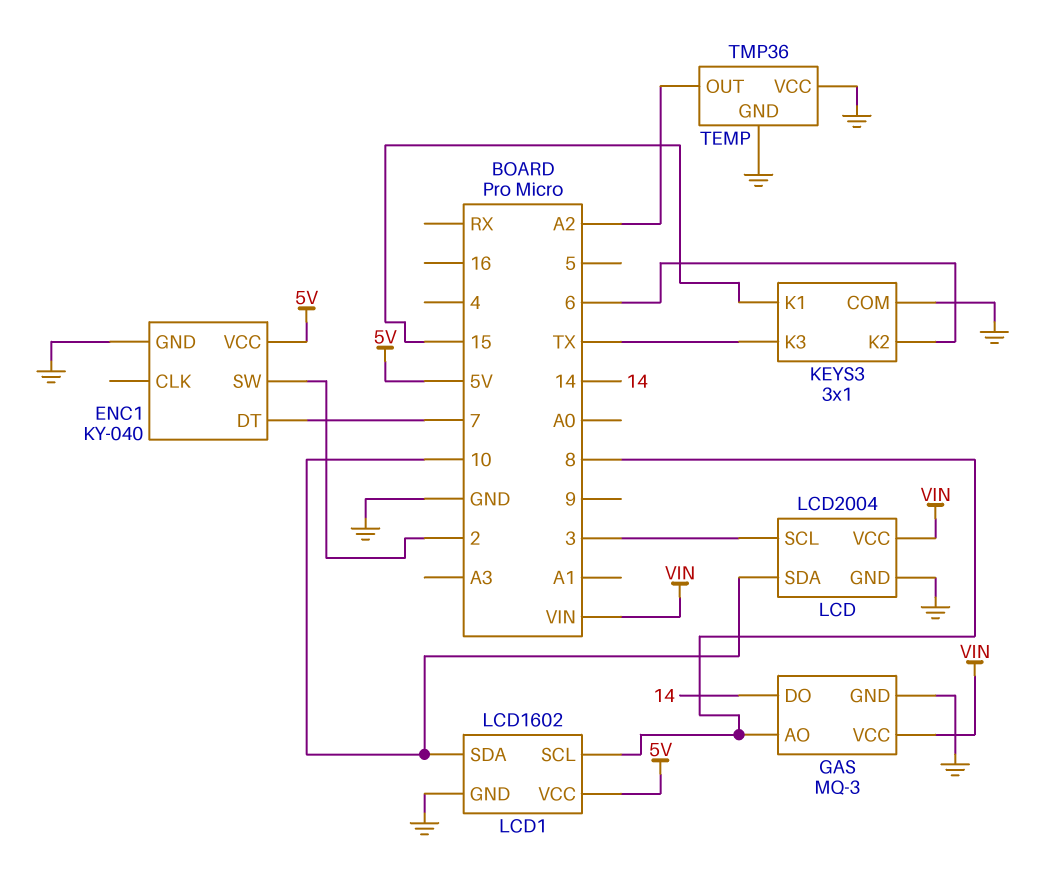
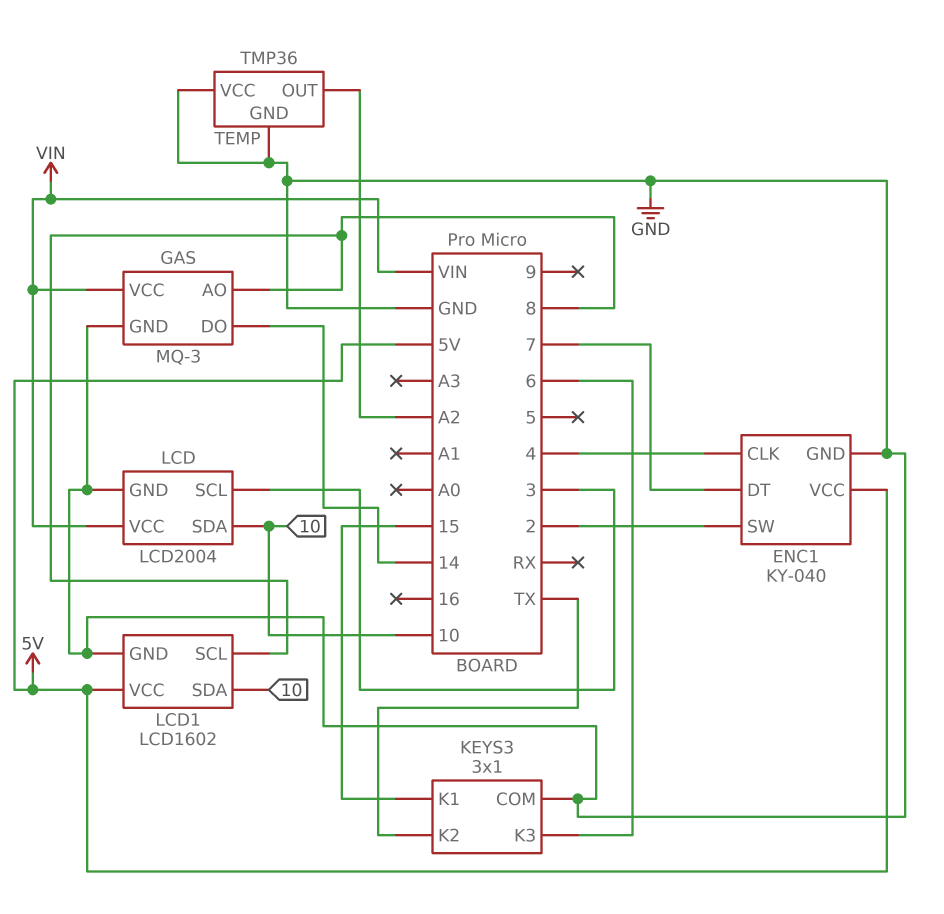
ENC1 pin CLK: none -> 4
KEYS3 pin K2: 6 -> TX
KEYS3 pin K3: TX -> 6

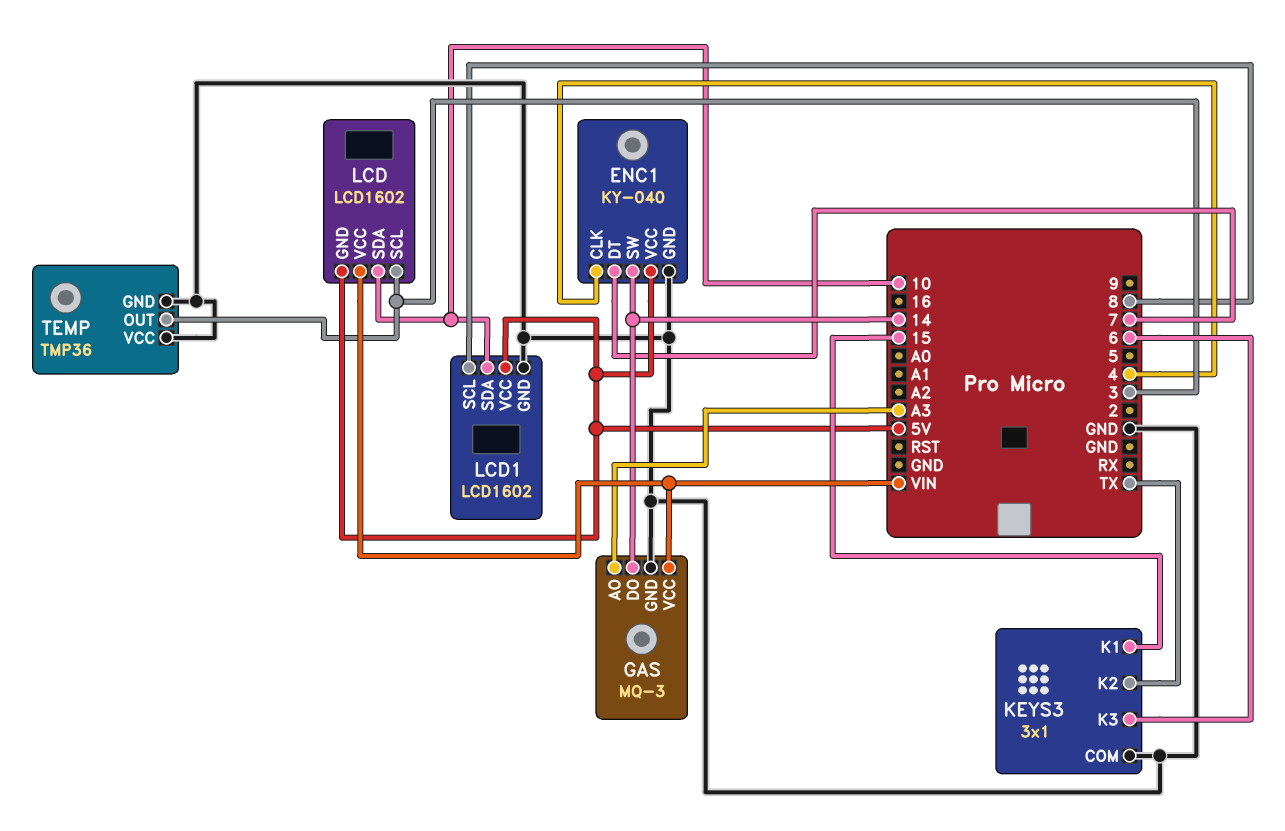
ENC1 pin SW: 2 -> 14
GAS pin AO: 8 -> A3
LCD: LCD2004 -> LCD1602
LCD pin GND: GND -> 5V
TEMP pin OUT: A2 -> 3

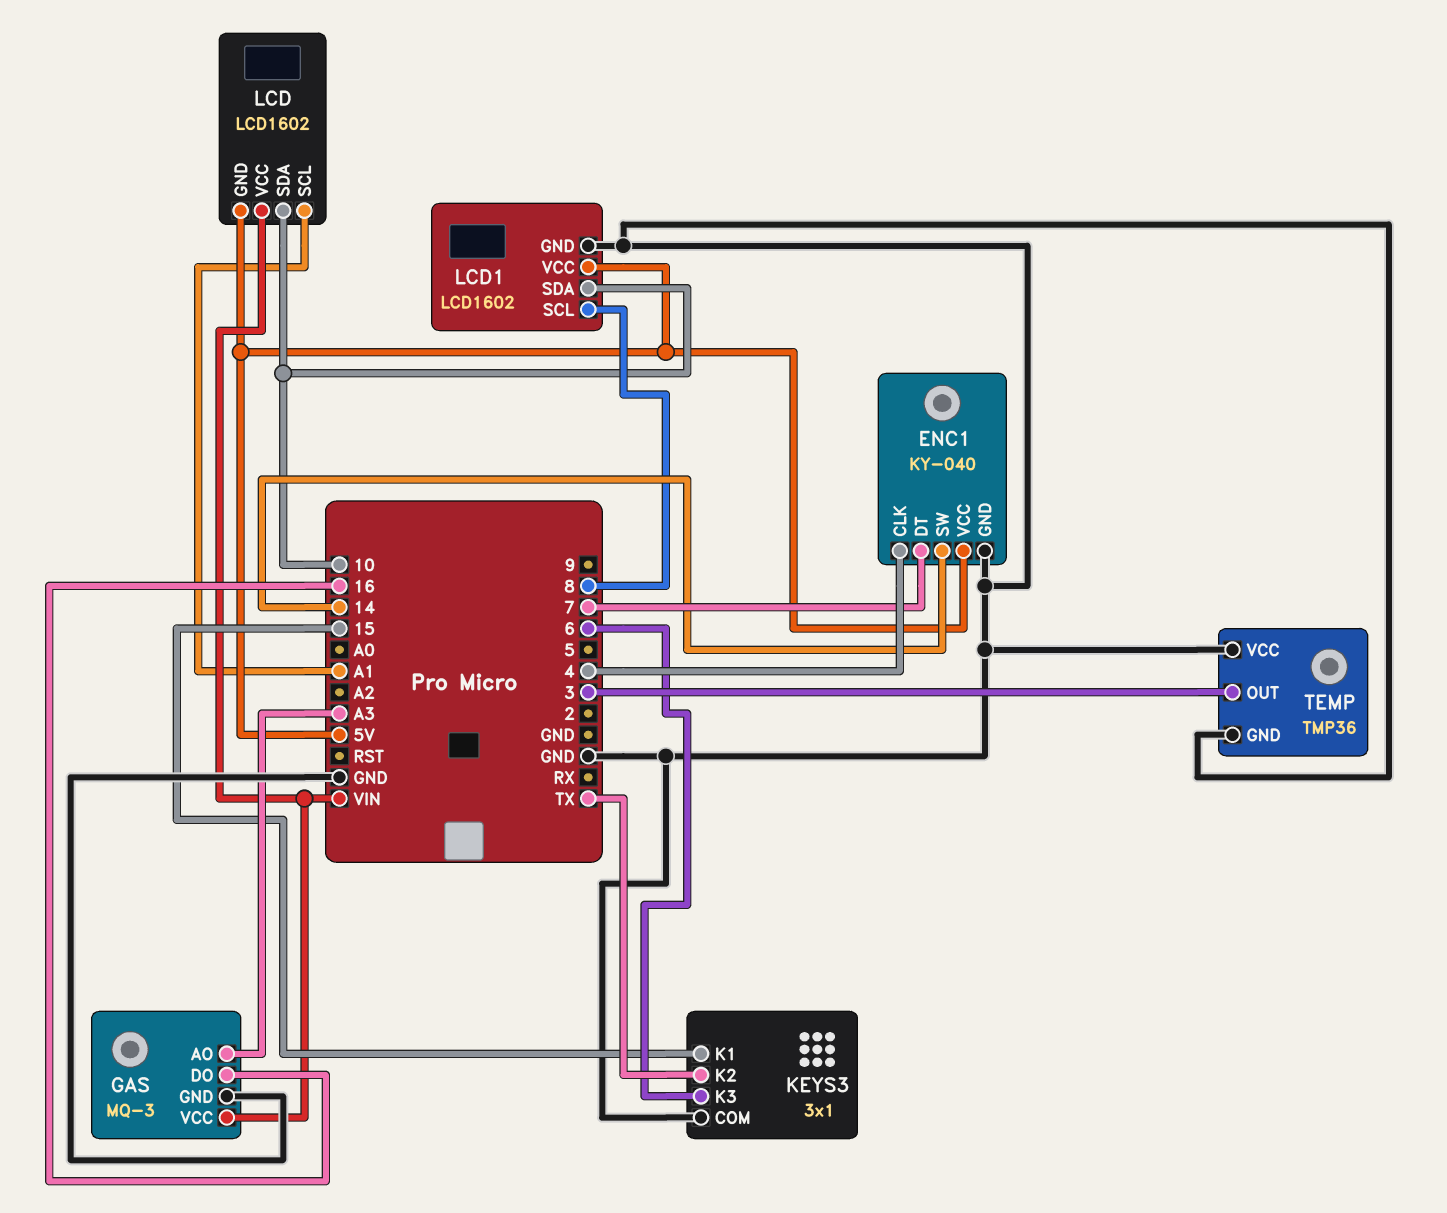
GAS pin DO: 14 -> 16
LCD pin SCL: 3 -> A1

